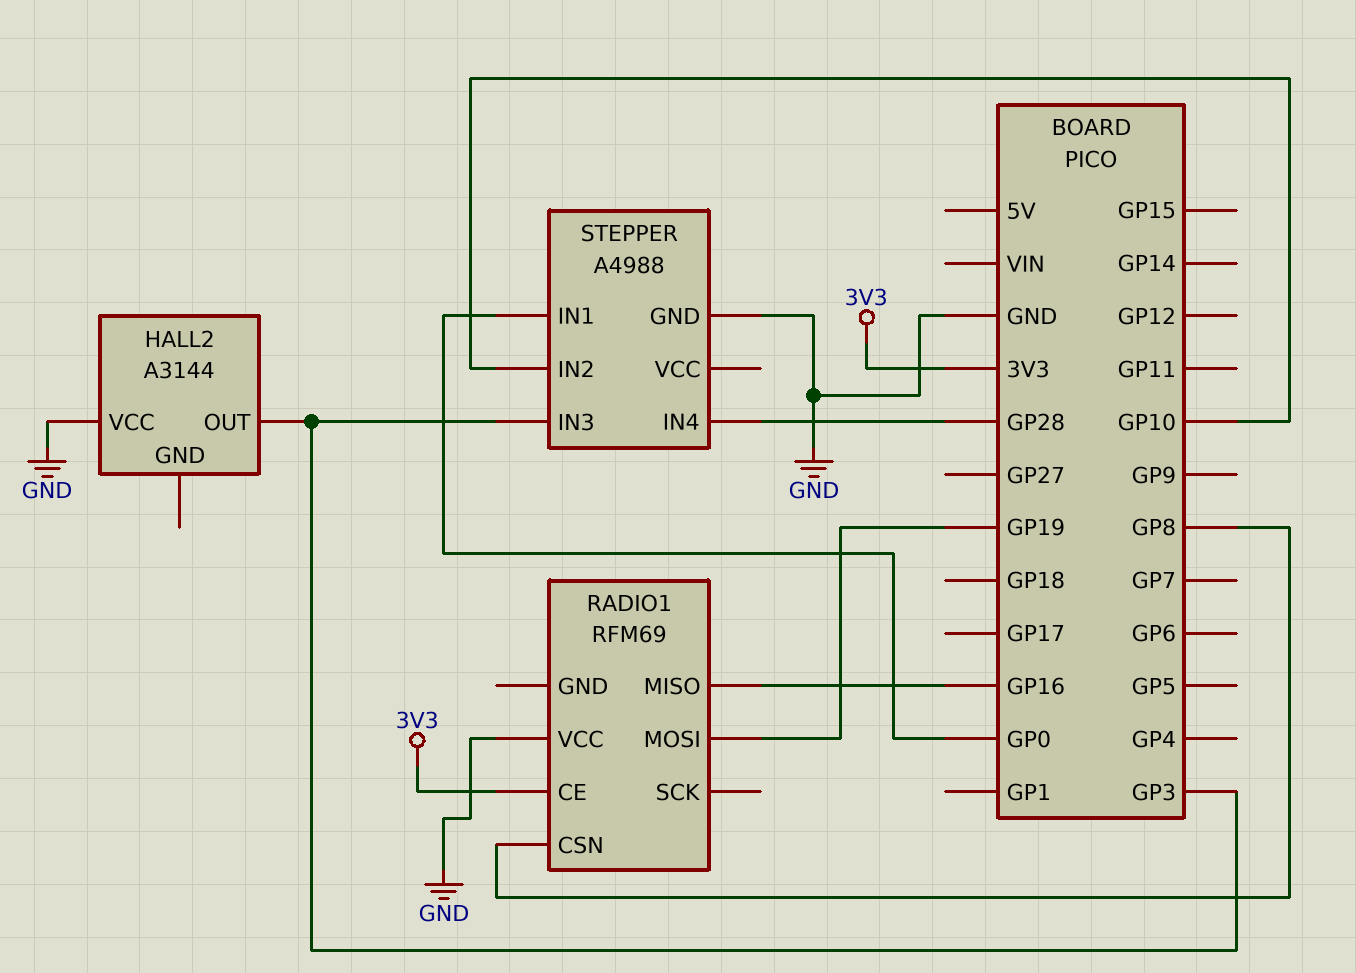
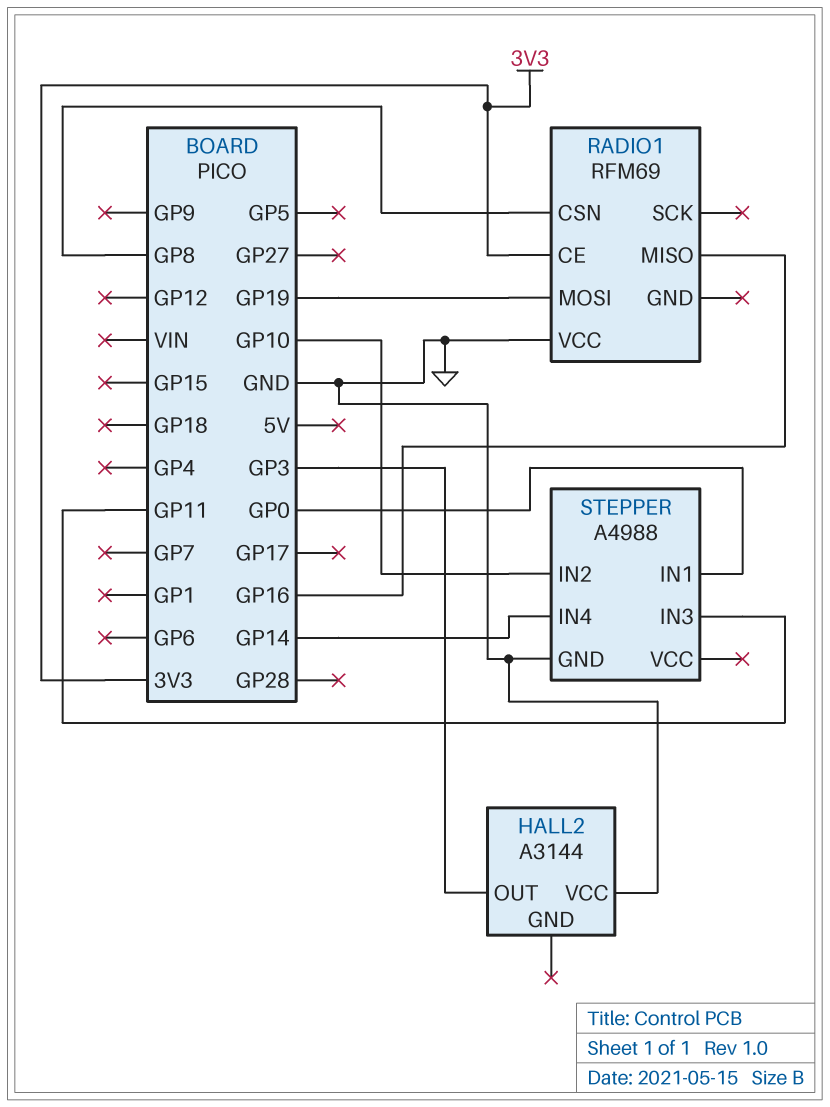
STEPPER pin IN3: GP3 -> GP11
STEPPER pin IN4: GP28 -> GP14

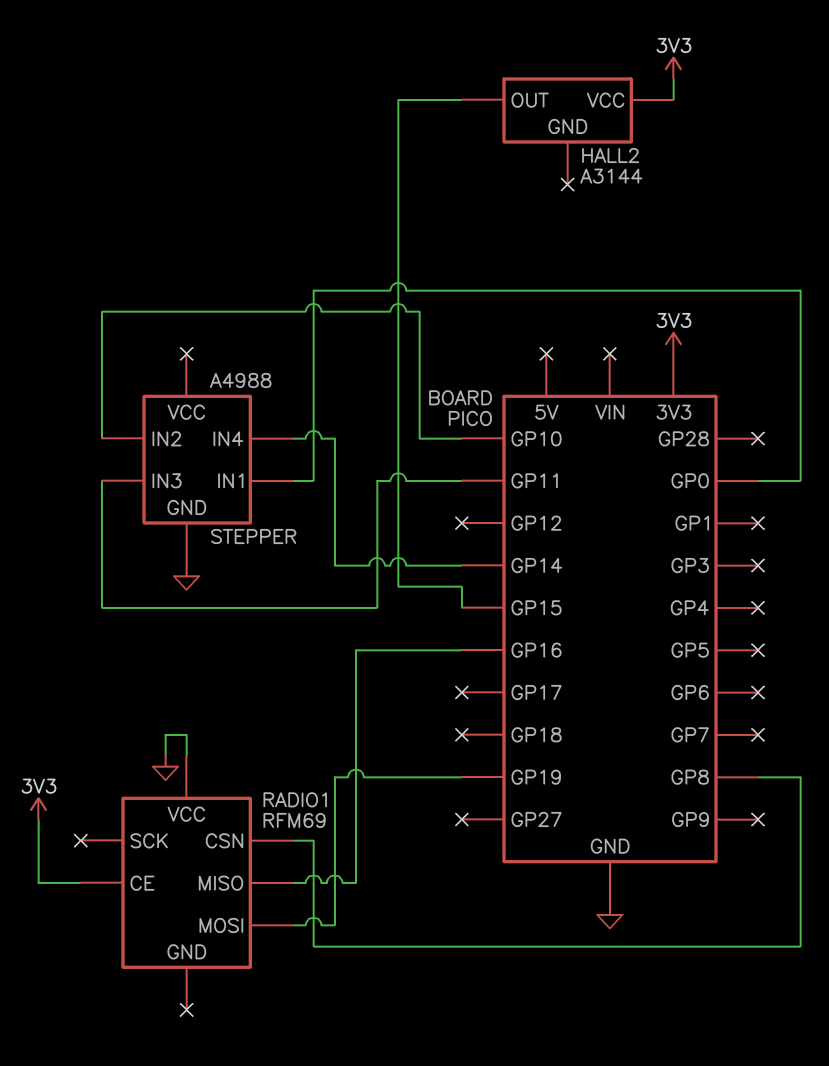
HALL2 pin OUT: GP3 -> GP15
HALL2 pin VCC: GND -> 3V3

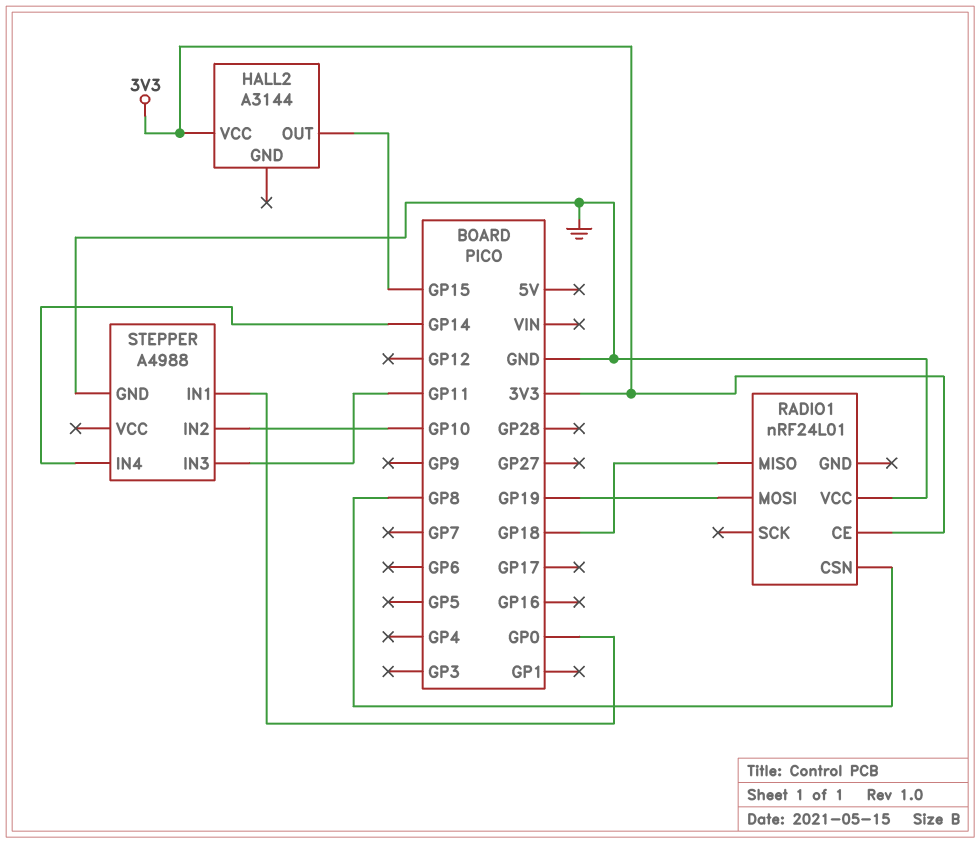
RADIO1: RFM69 -> nRF24L01
RADIO1 pin MISO: GP16 -> GP18

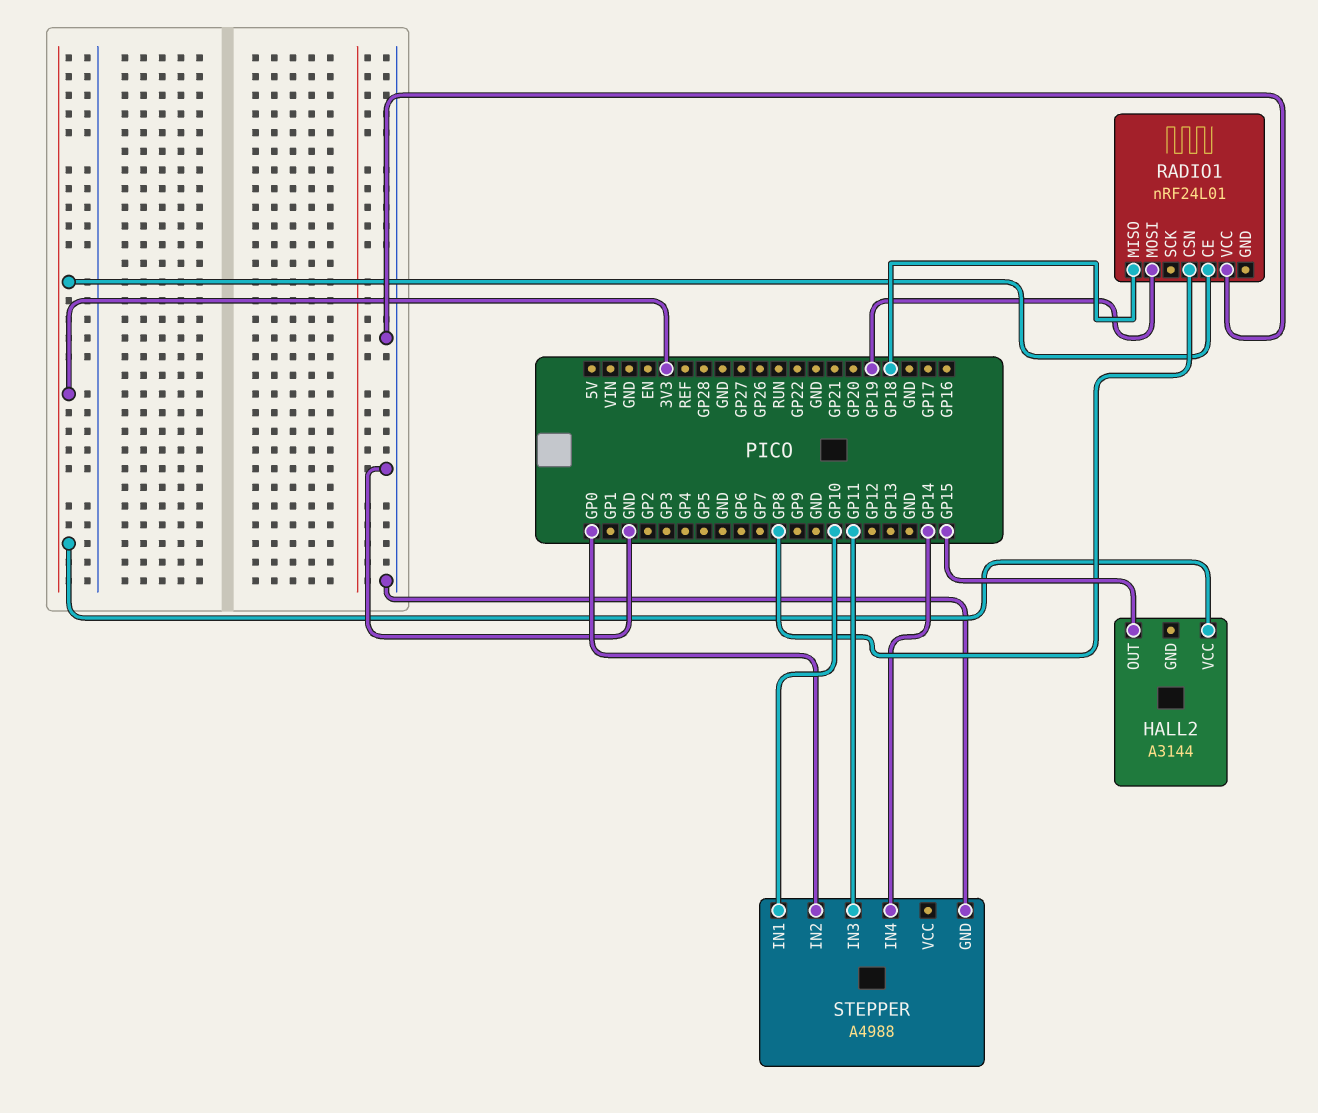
STEPPER pin IN1: GP0 -> GP10
STEPPER pin IN2: GP10 -> GP0

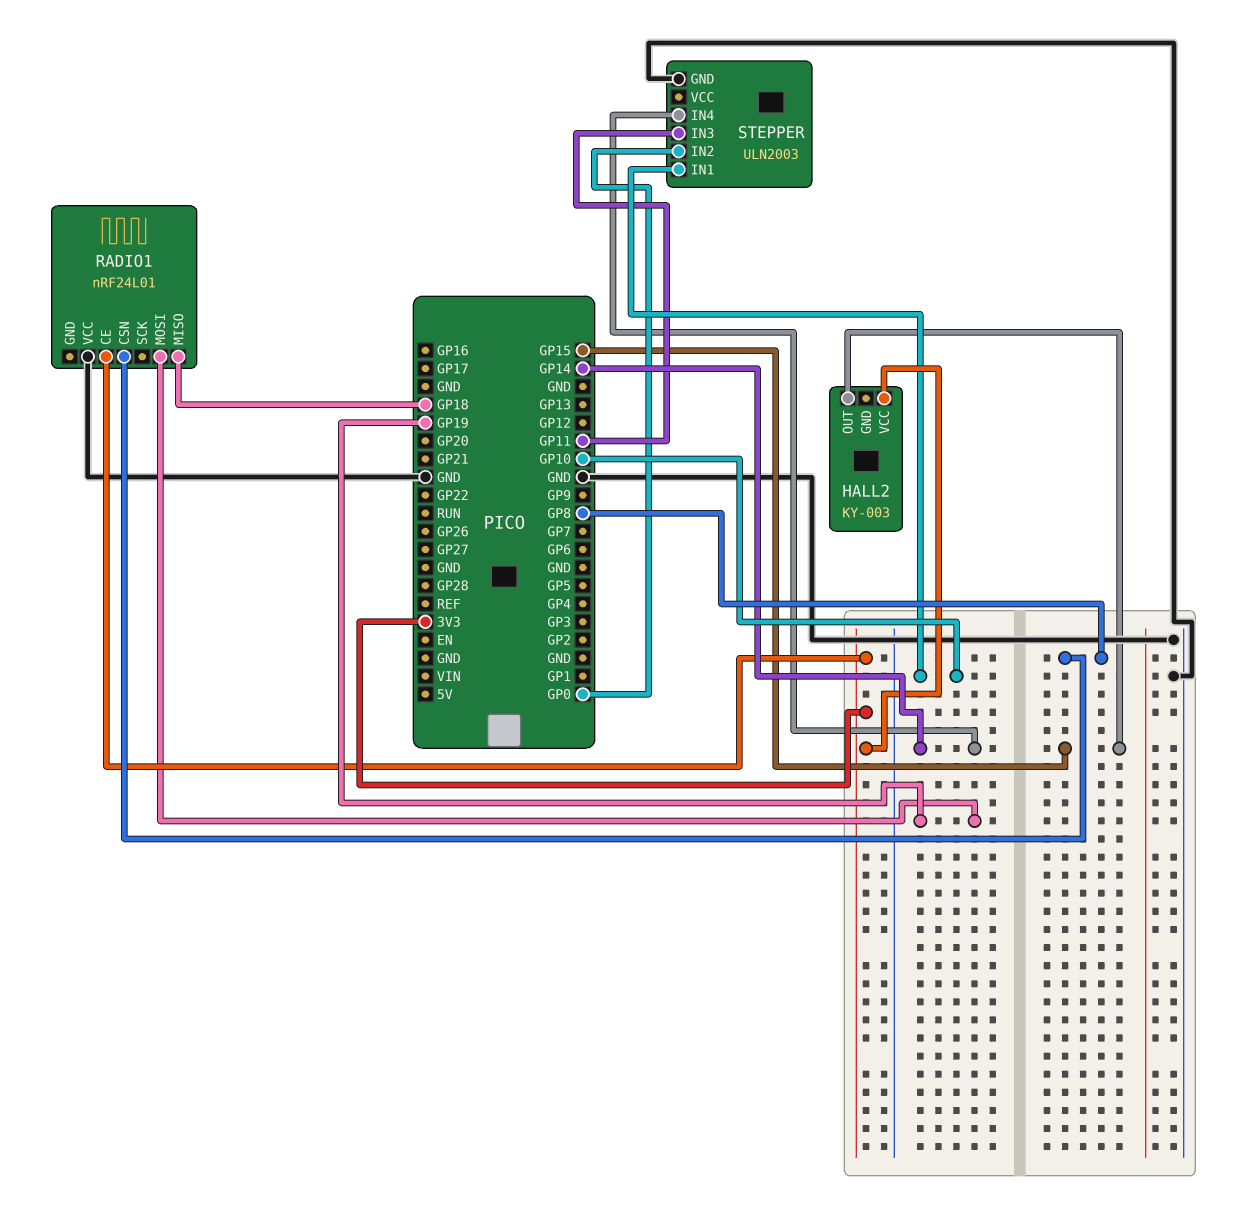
HALL2: A3144 -> KY-003
STEPPER: A4988 -> ULN2003

